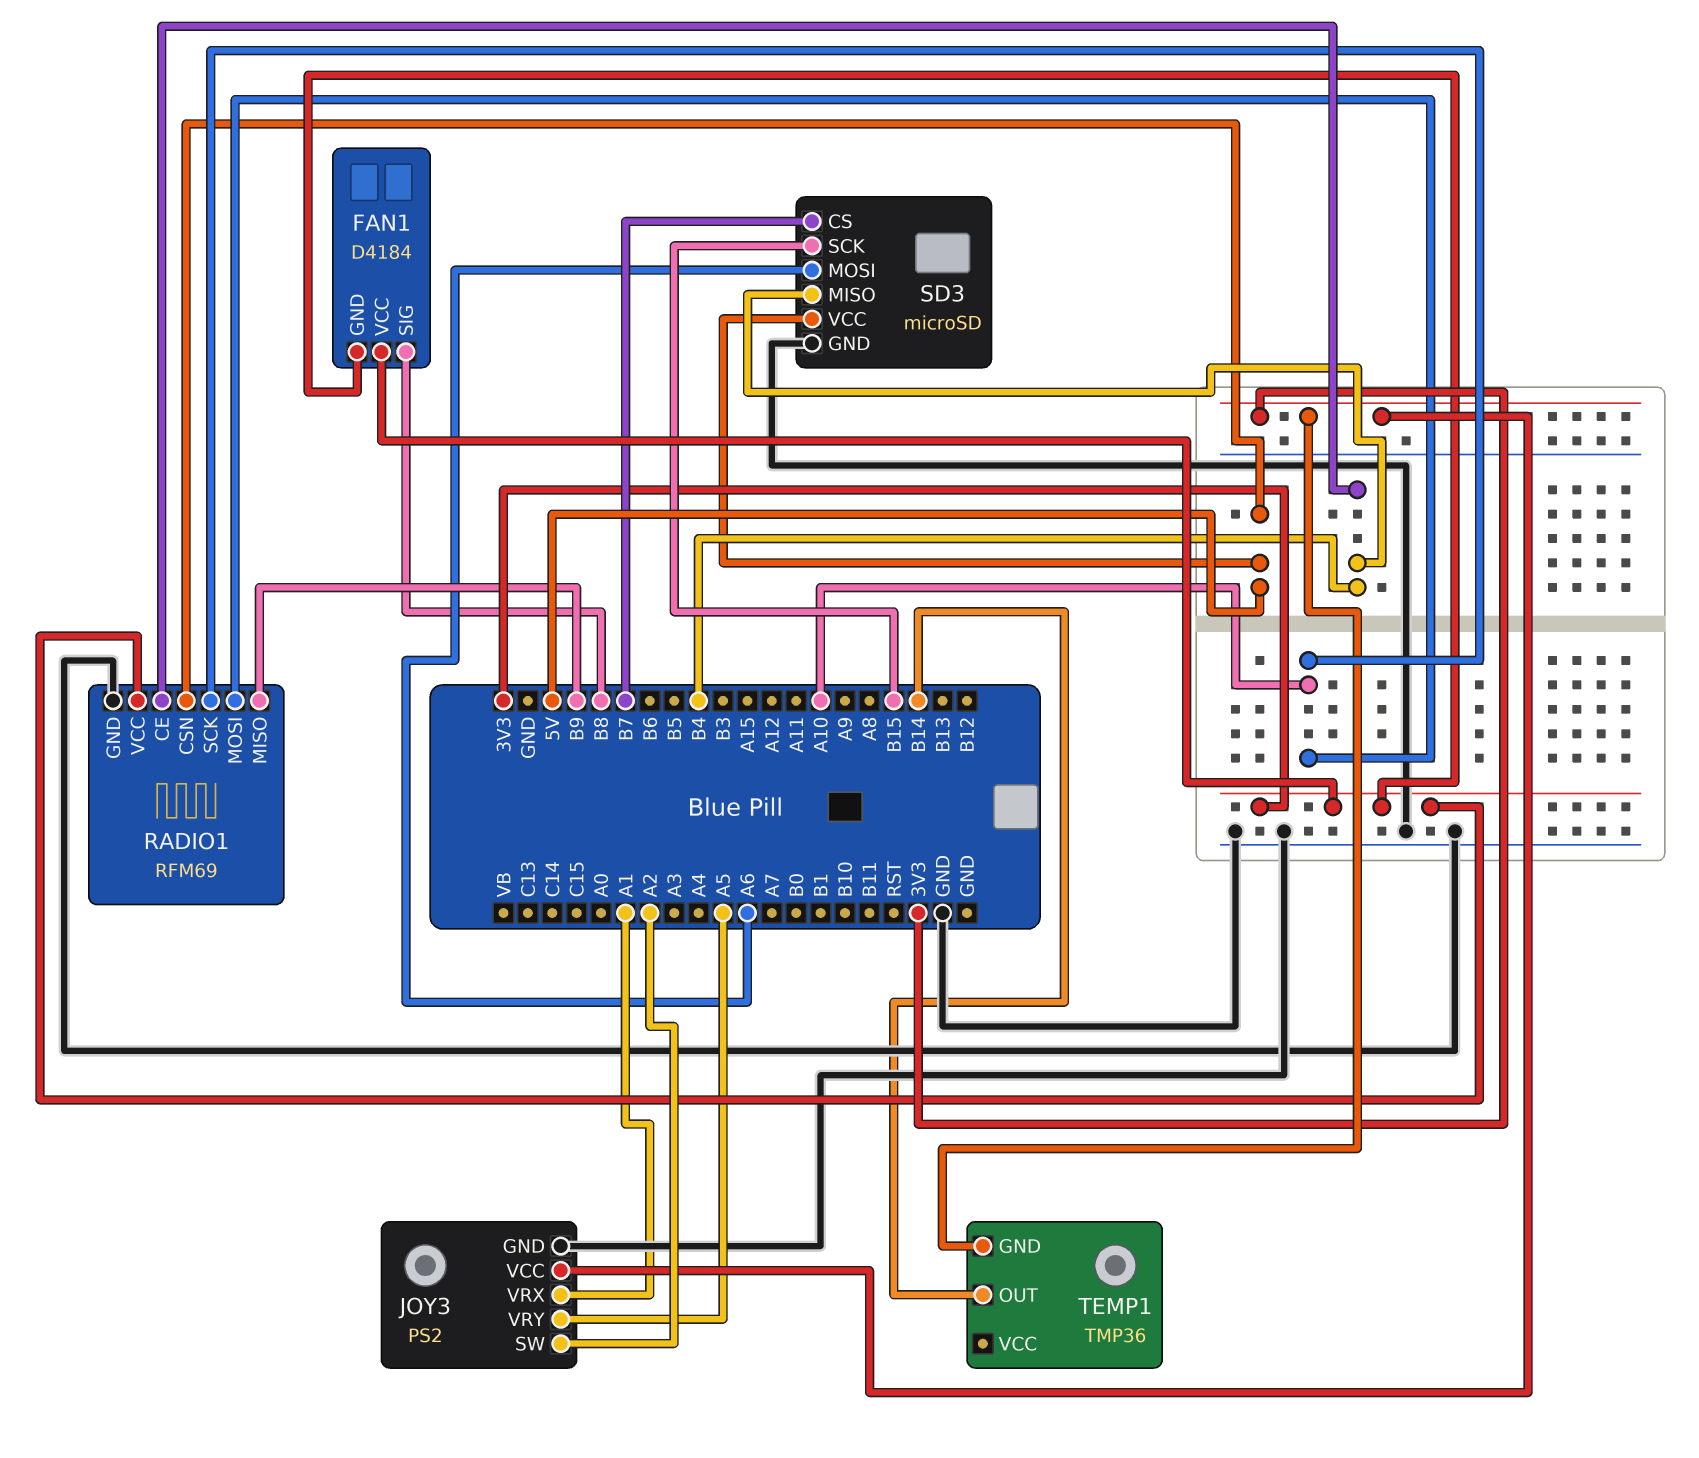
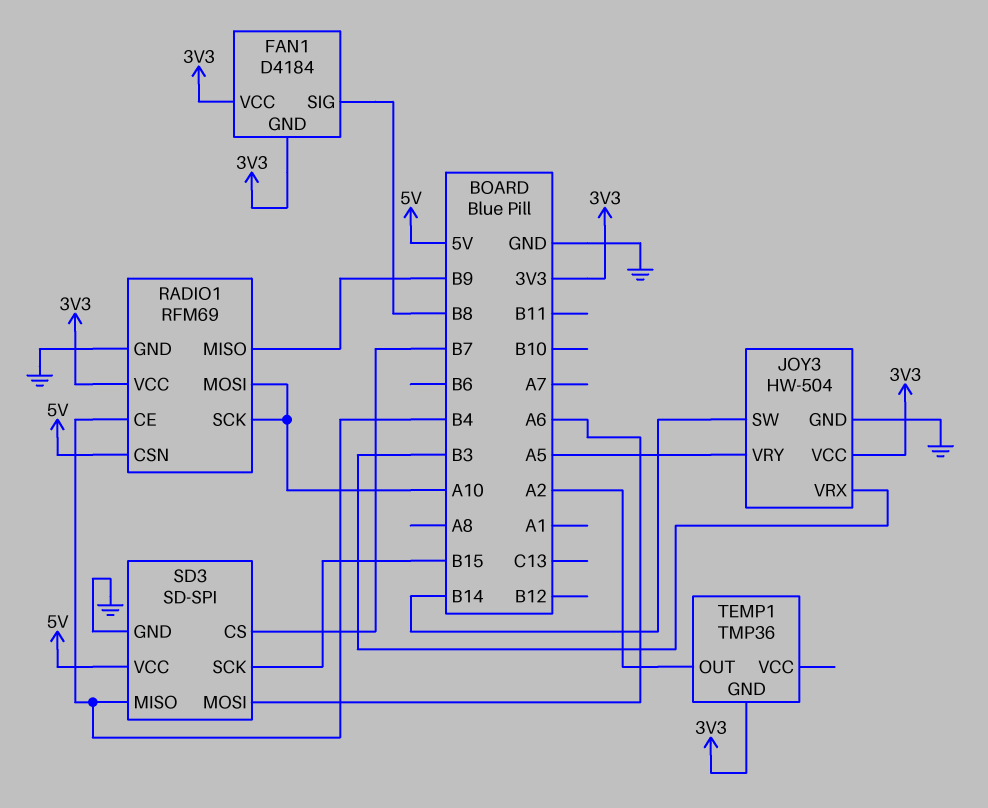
JOY3: PS2 -> HW-504
JOY3 pin SW: A2 -> B14
JOY3 pin VRX: A1 -> B3
SD3: microSD -> SD-SPI
TEMP1 pin OUT: B14 -> A2

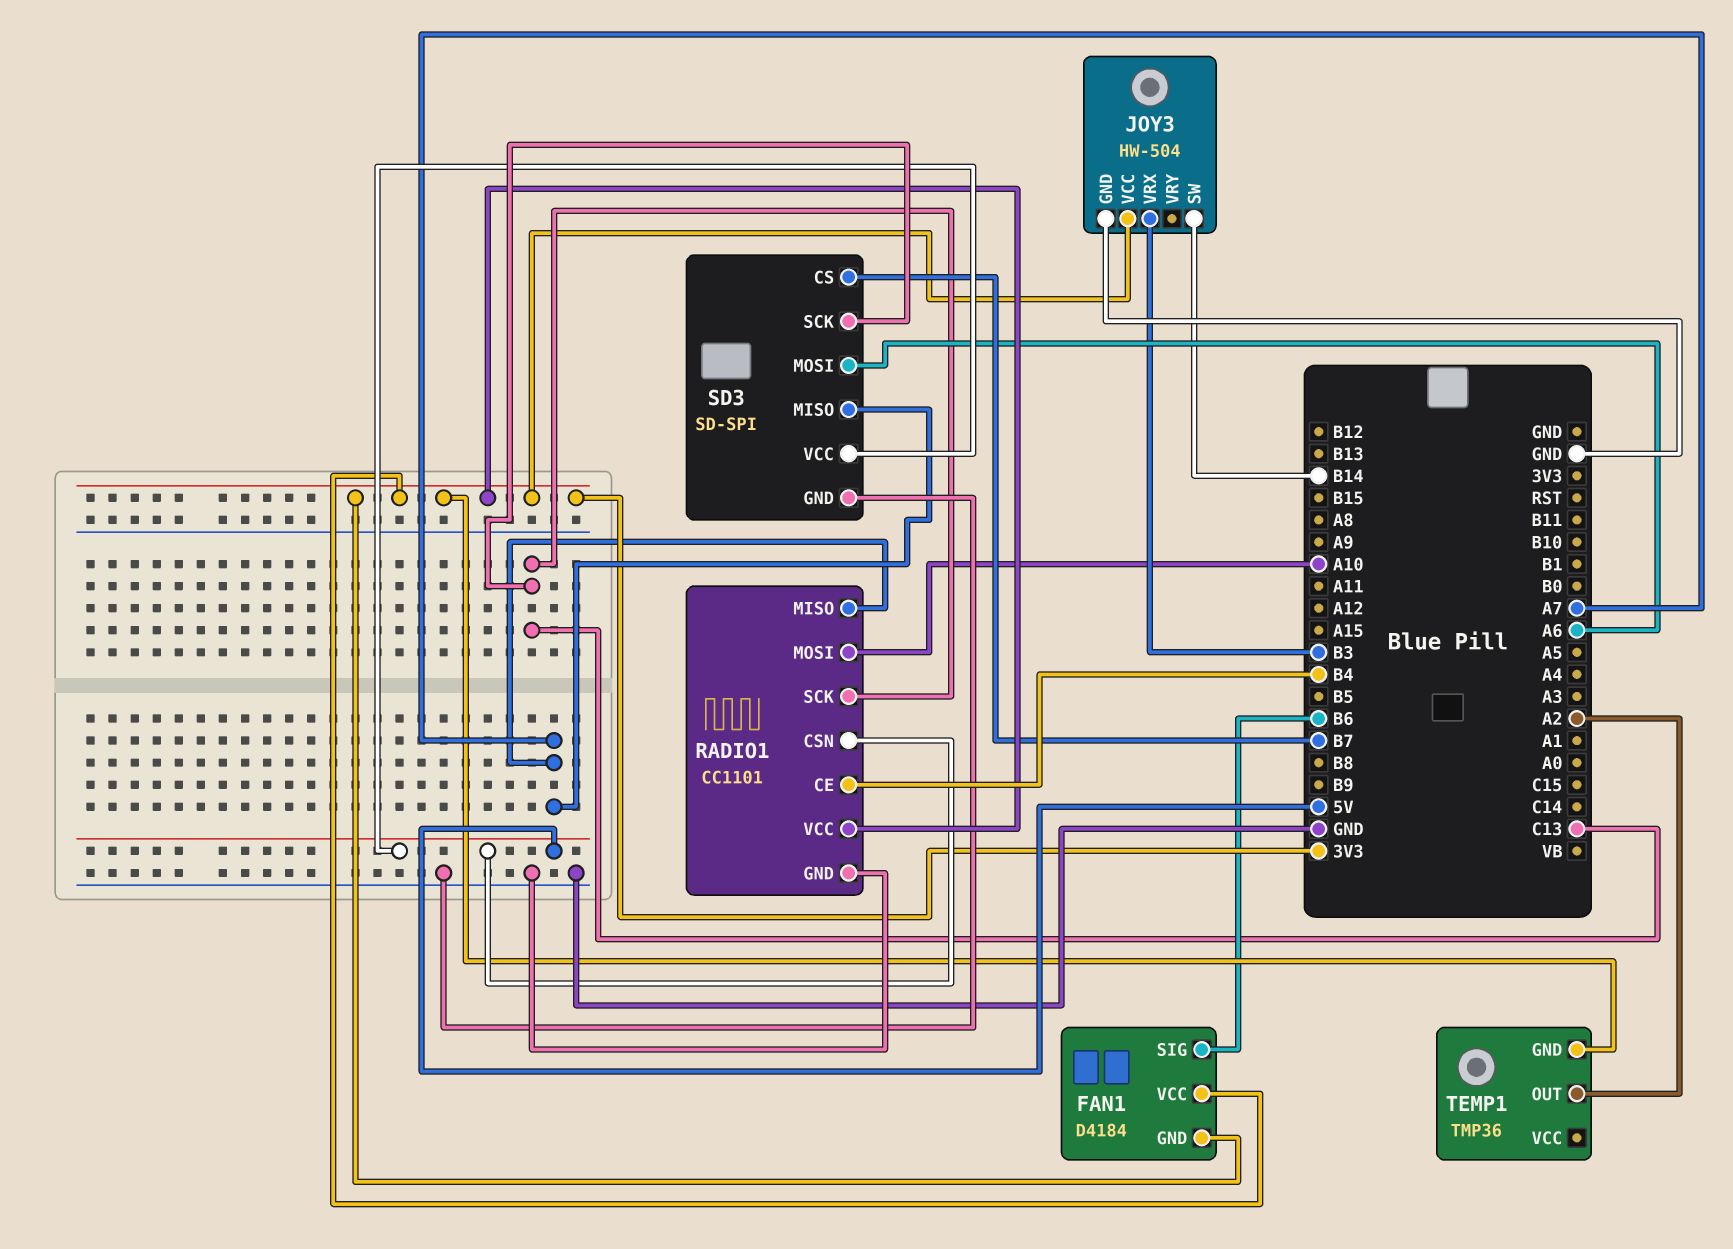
FAN1 pin SIG: B8 -> B6
JOY3 pin VRY: A5 -> none
RADIO1: RFM69 -> CC1101
RADIO1 pin MISO: B9 -> A7
RADIO1 pin SCK: A10 -> C13
SD3 pin MISO: B4 -> A7
SD3 pin SCK: B15 -> C13

